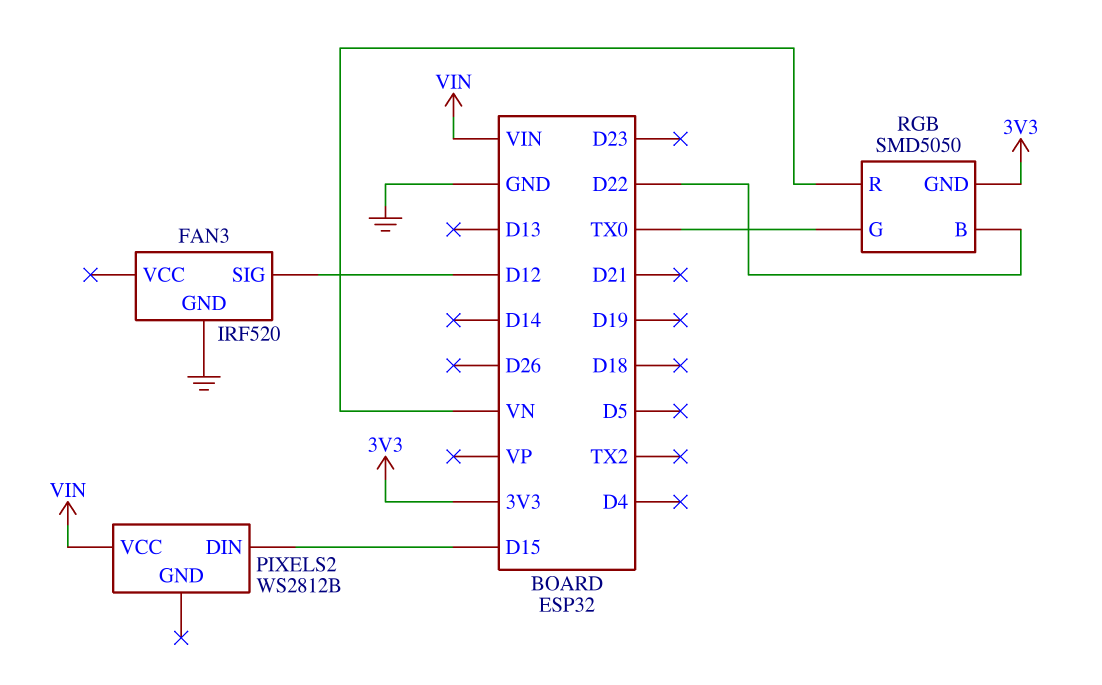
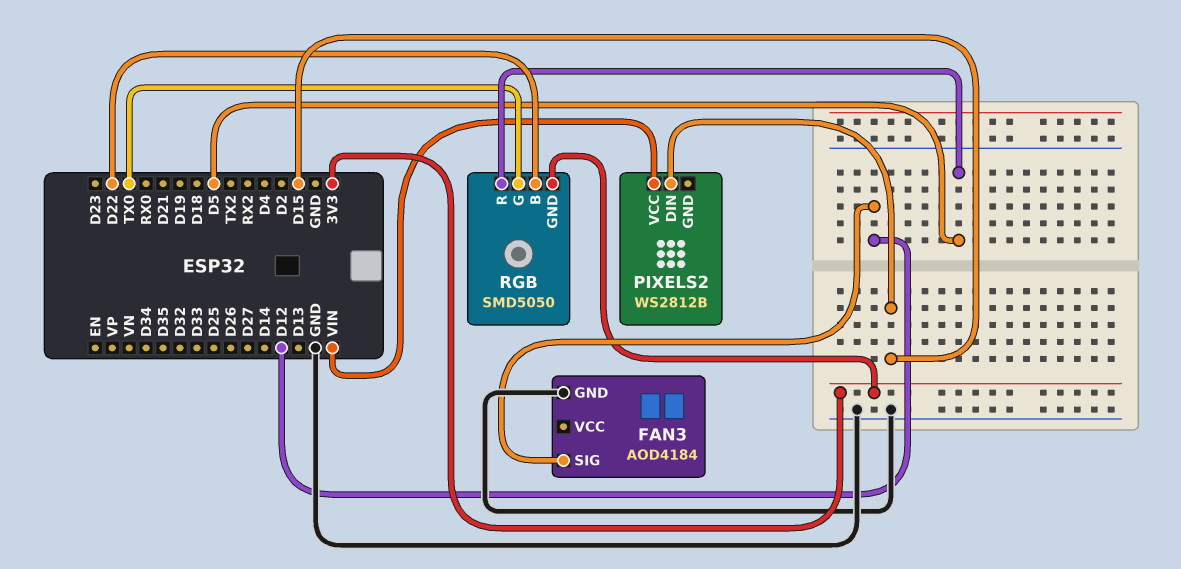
FAN3: IRF520 -> AOD4184
RGB pin R: VN -> D5

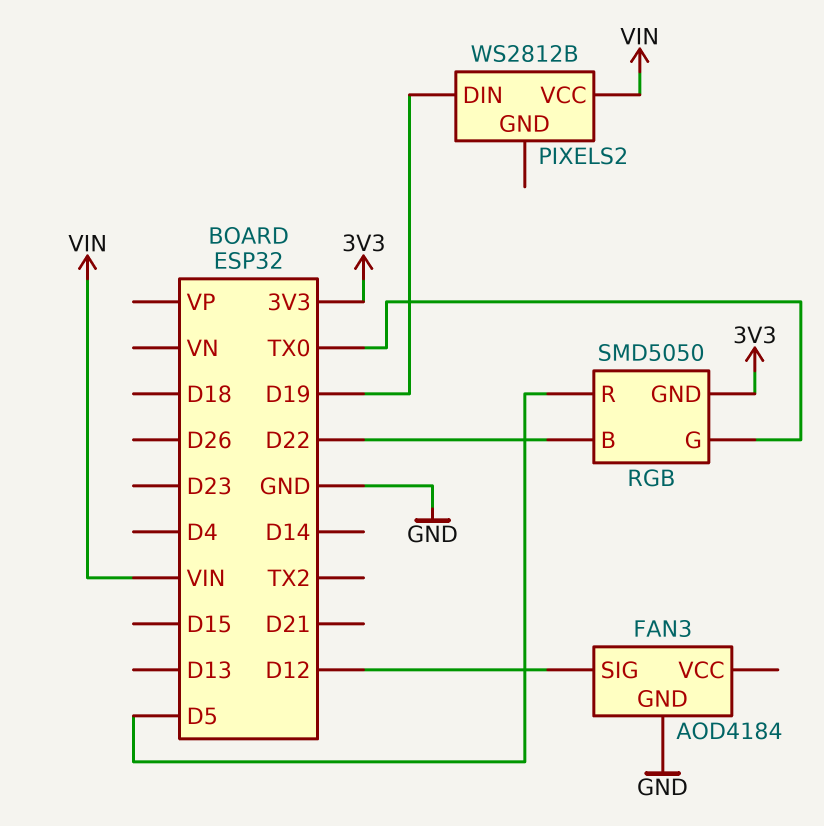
PIXELS2 pin DIN: D15 -> D19

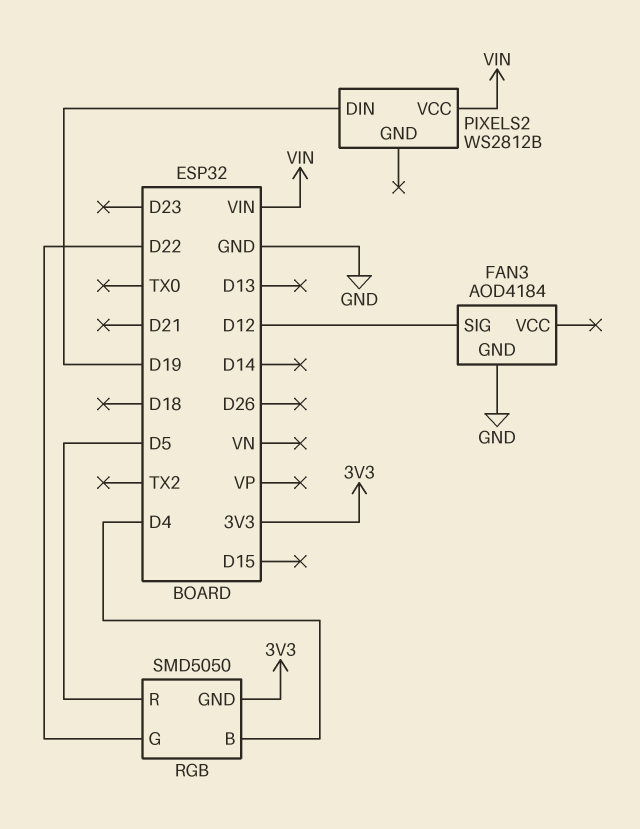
RGB pin B: D22 -> D4
RGB pin G: TX0 -> D22

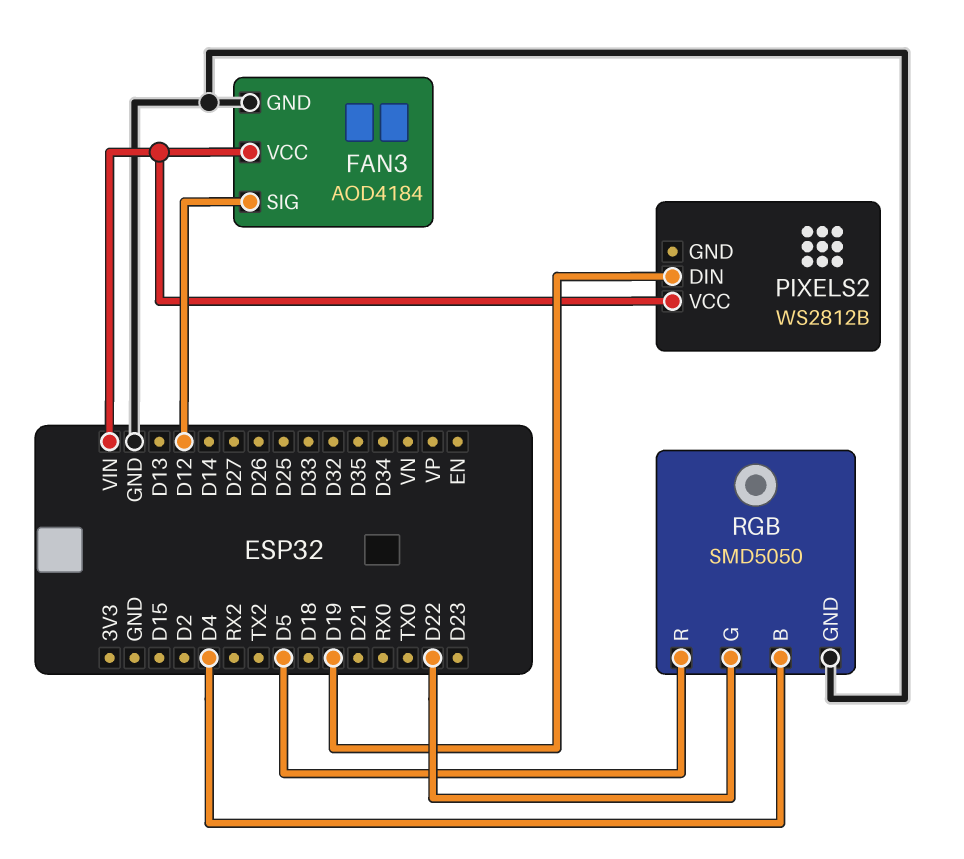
FAN3 pin VCC: none -> VIN
RGB pin GND: 3V3 -> GND

